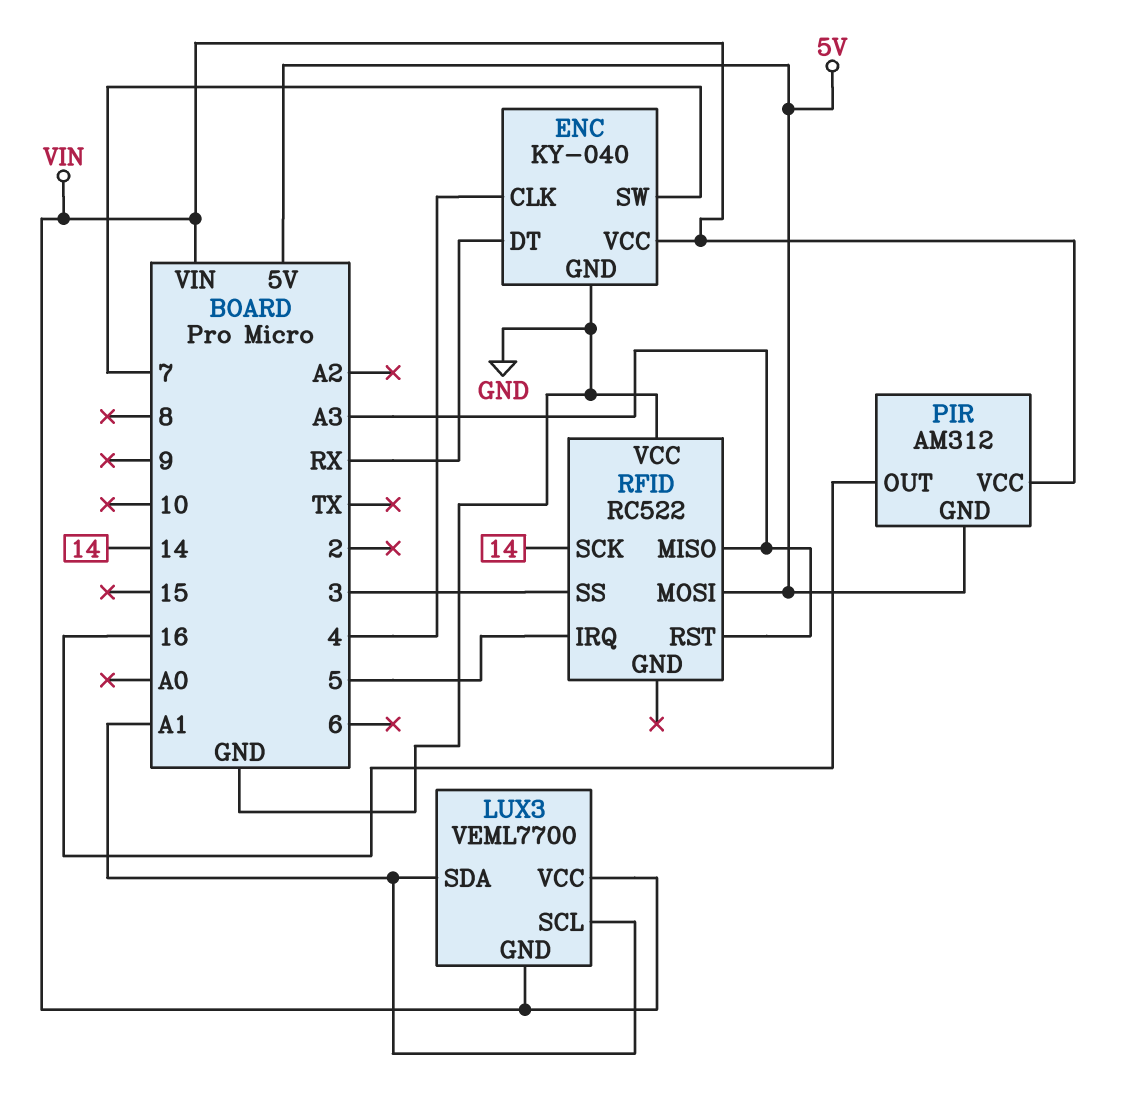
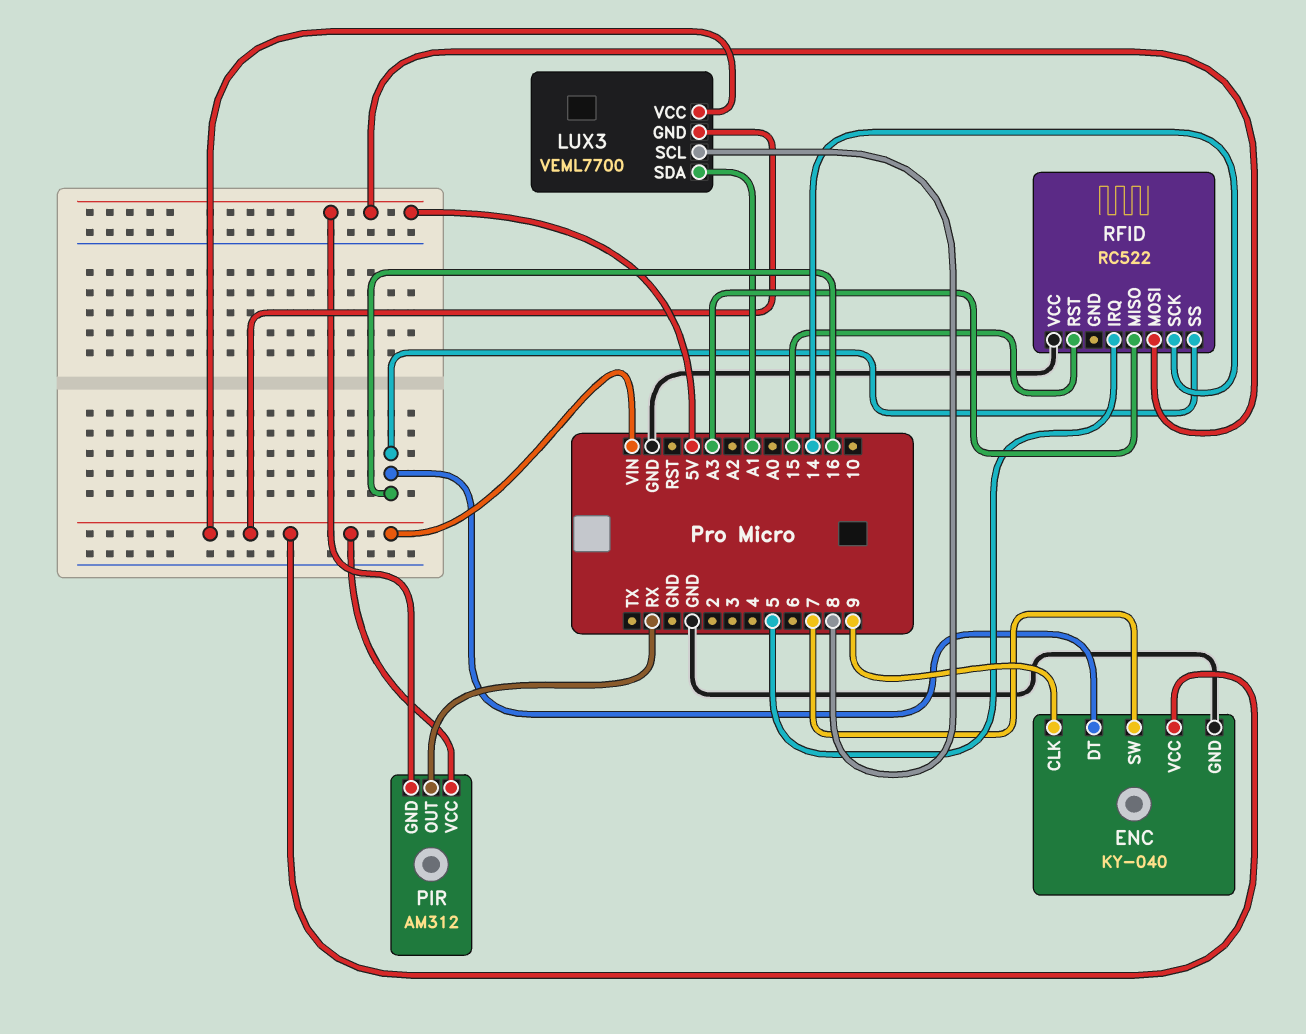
ENC pin CLK: 4 -> 9
ENC pin DT: RX -> 16
LUX3 pin SCL: A1 -> 8
PIR pin OUT: 16 -> RX
RFID pin RST: A3 -> 15
RFID pin SS: 3 -> 16

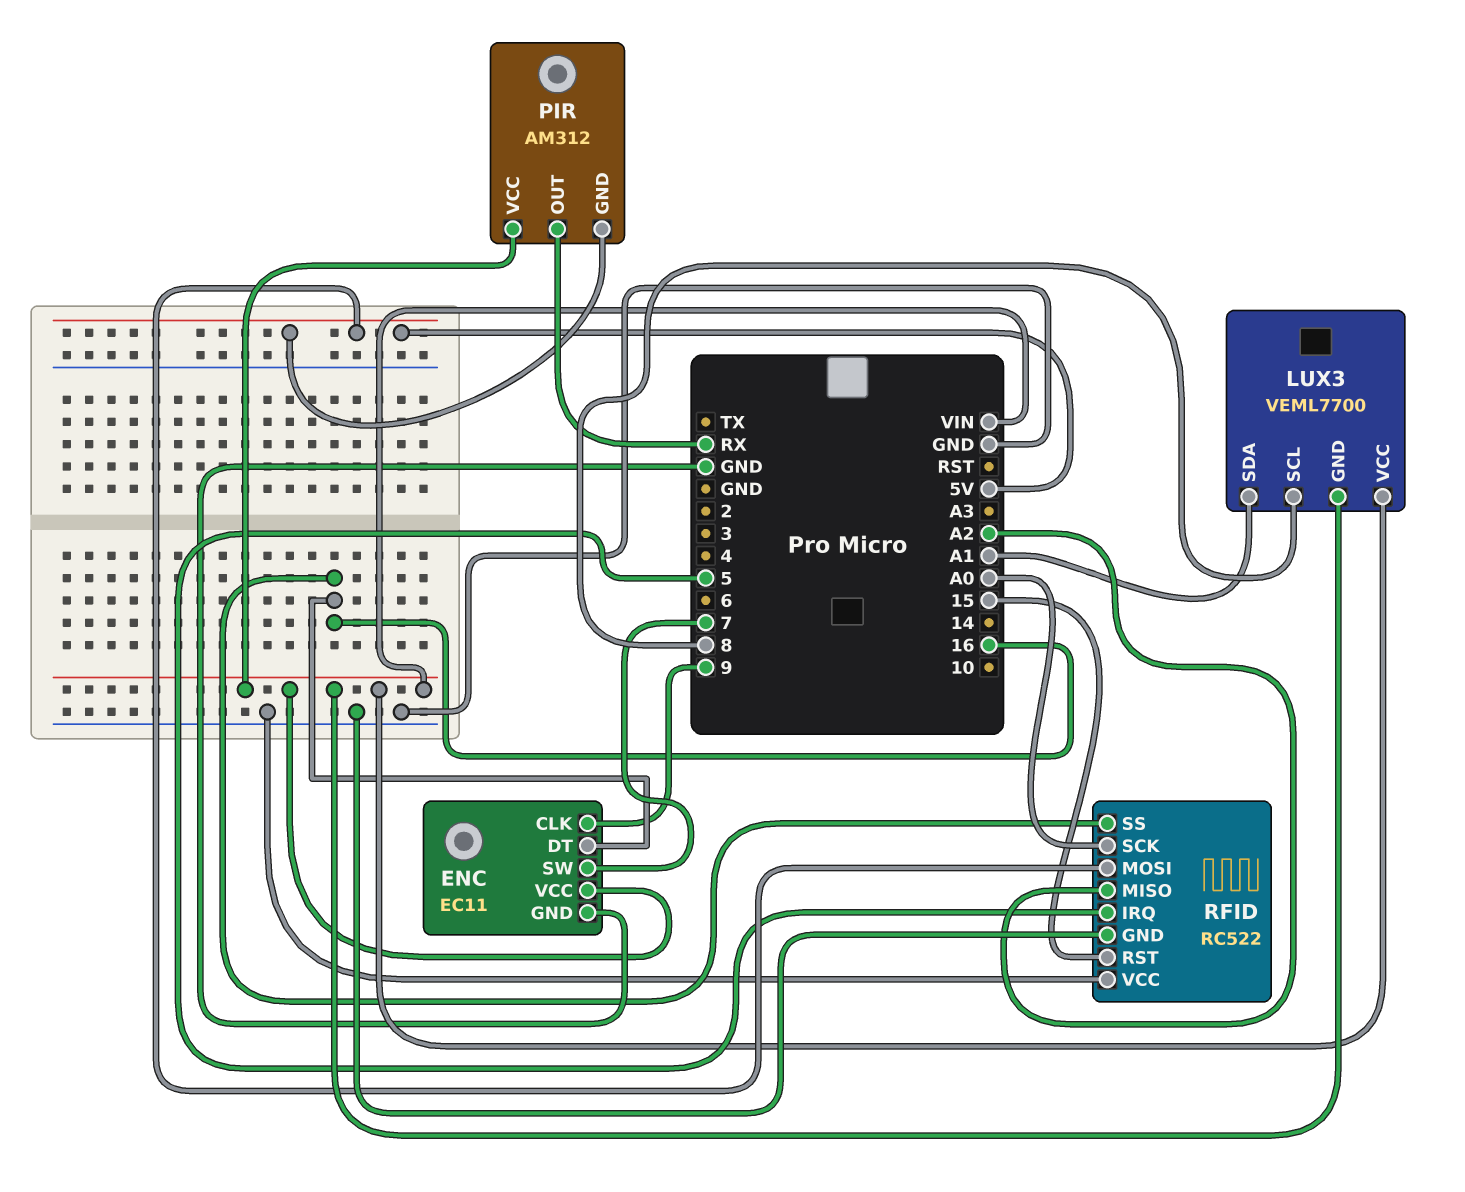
ENC: KY-040 -> EC11
RFID pin GND: none -> GND
RFID pin MISO: A3 -> A2
RFID pin SCK: 14 -> A0

